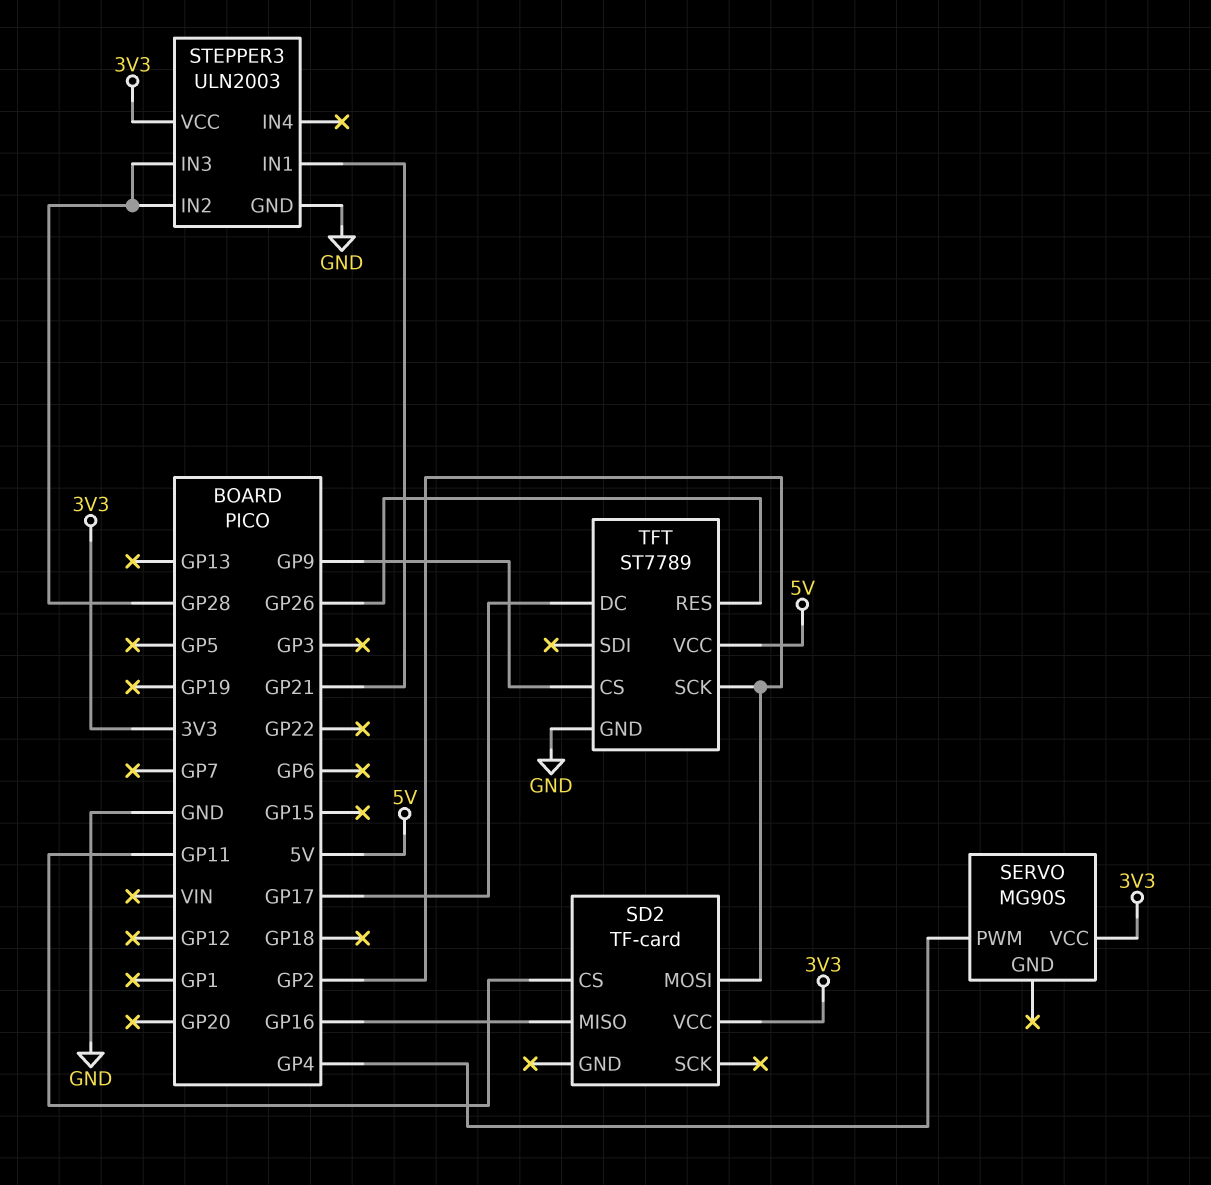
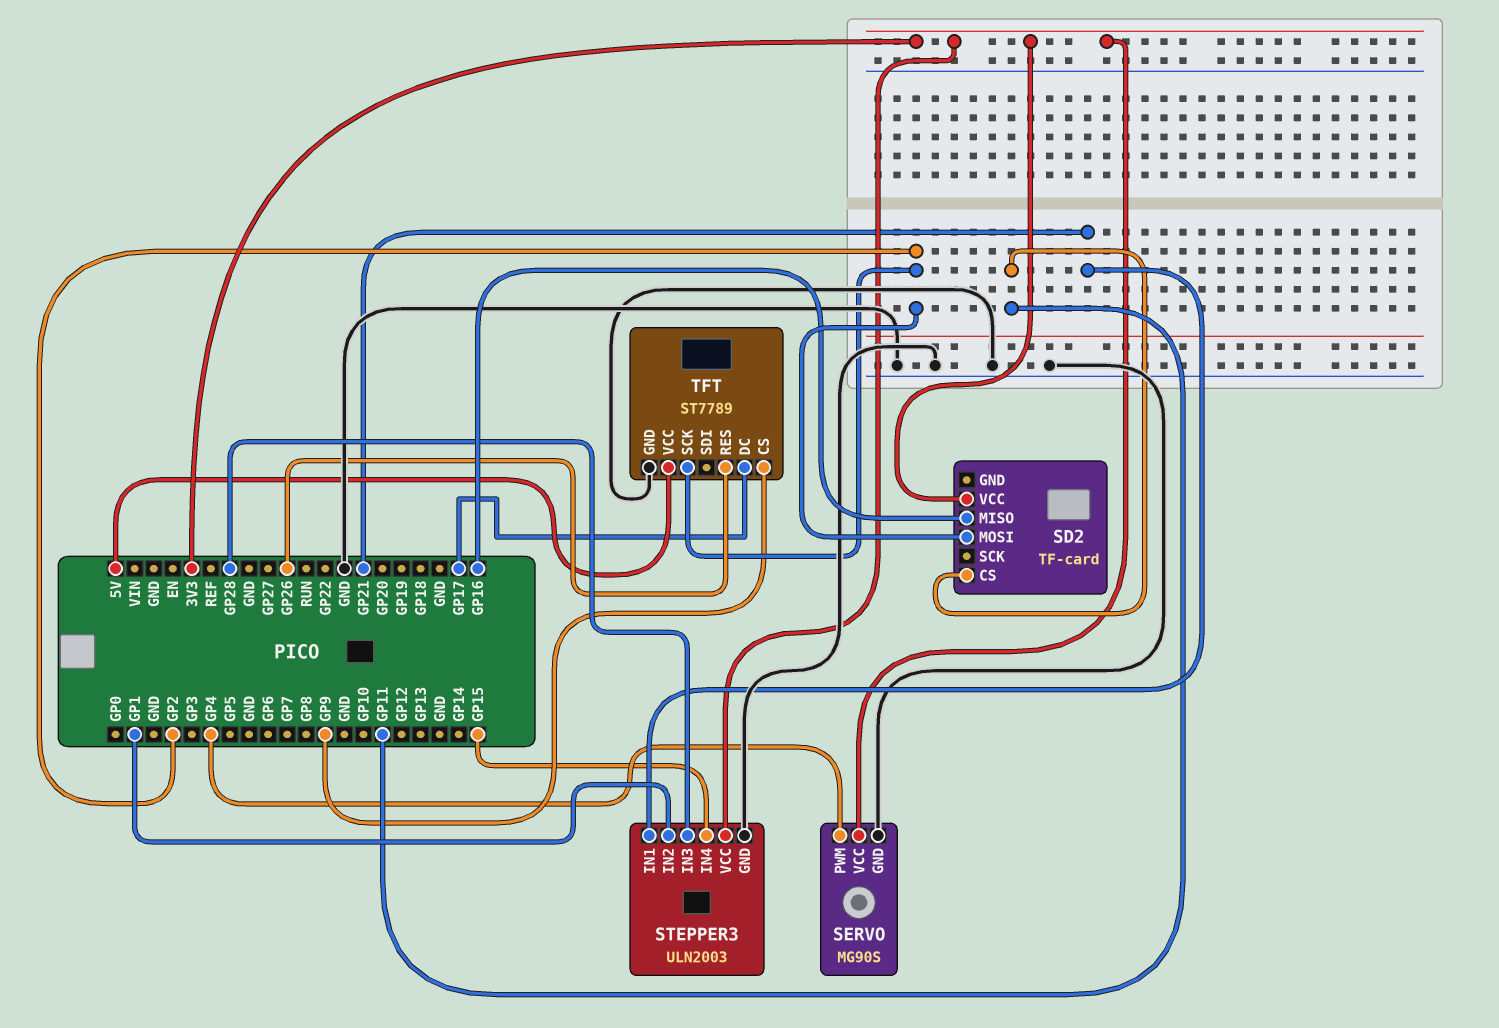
SERVO pin GND: none -> GND
STEPPER3 pin IN2: GP28 -> GP1
STEPPER3 pin IN4: none -> GP15

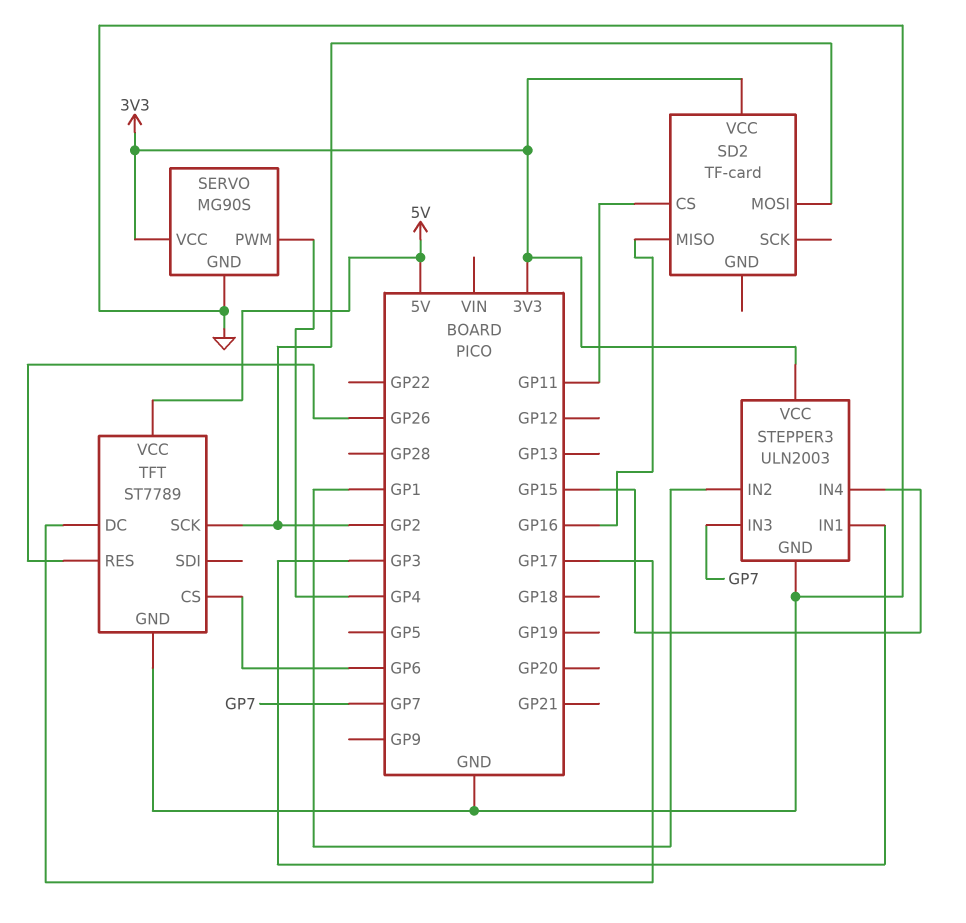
STEPPER3 pin IN1: GP21 -> GP3
STEPPER3 pin IN3: GP28 -> GP7
TFT pin CS: GP9 -> GP6

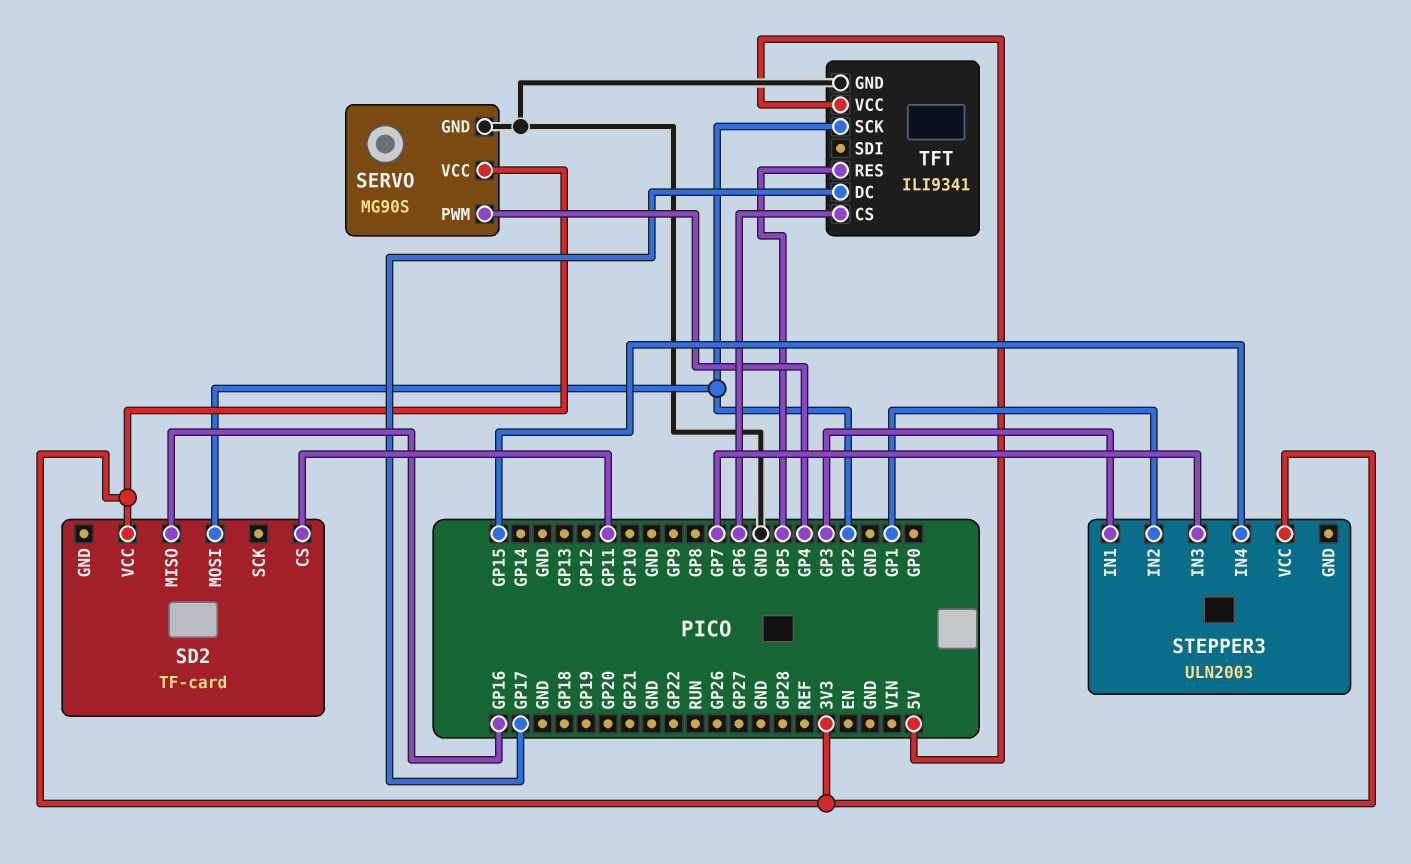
STEPPER3 pin GND: GND -> none
TFT: ST7789 -> ILI9341
TFT pin RES: GP26 -> GP5

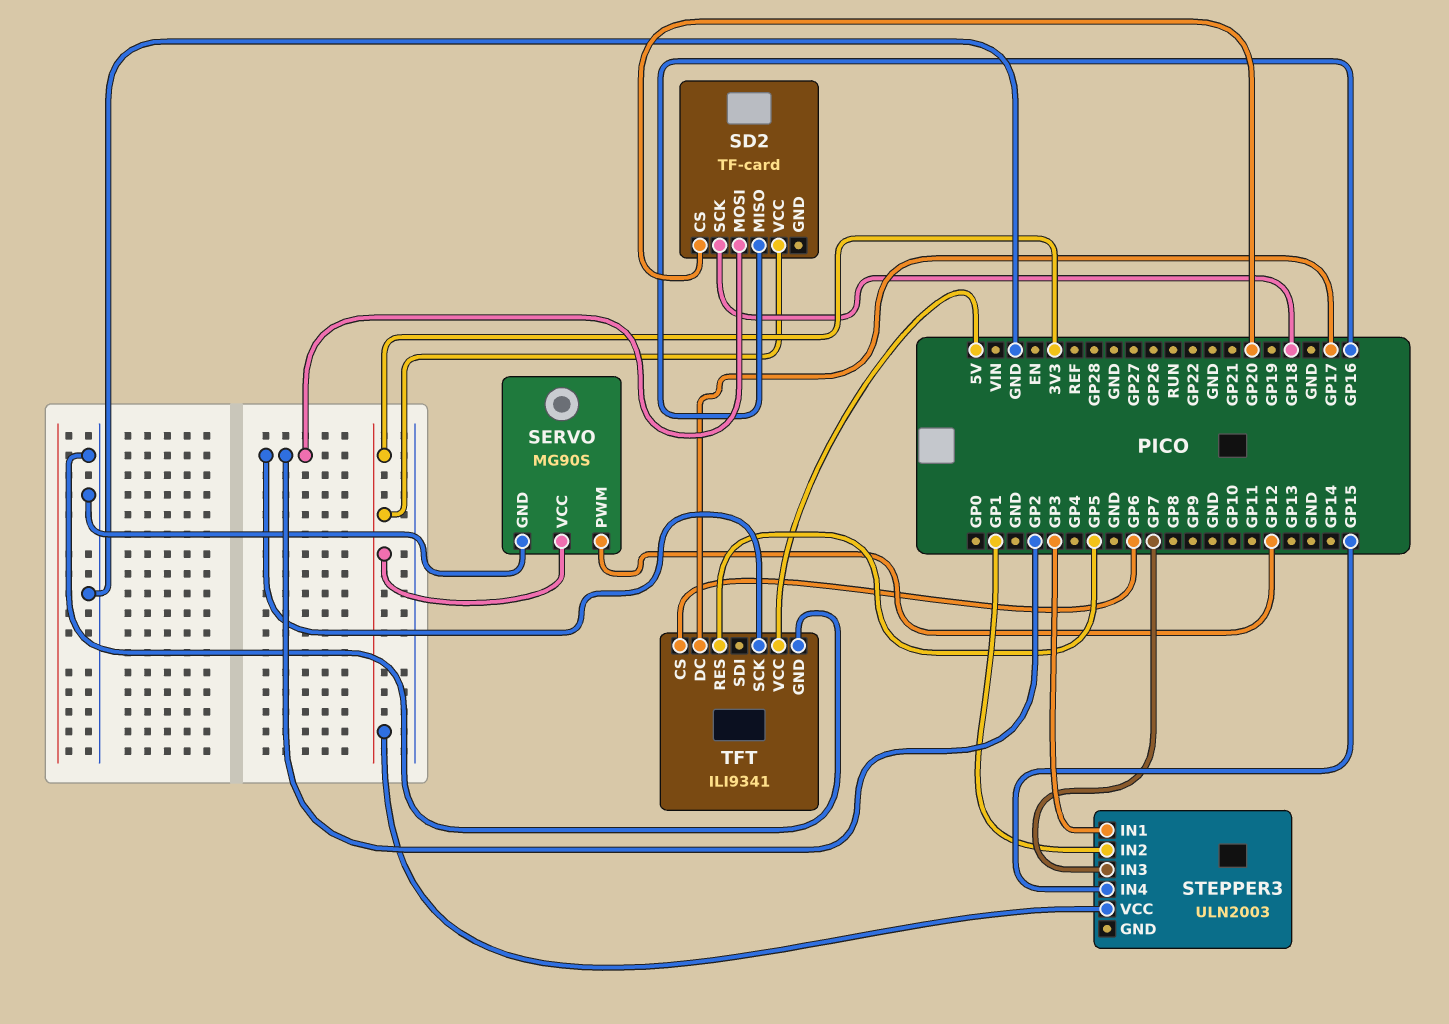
SD2 pin CS: GP11 -> GP20
SD2 pin SCK: none -> GP18
SERVO pin PWM: GP4 -> GP12

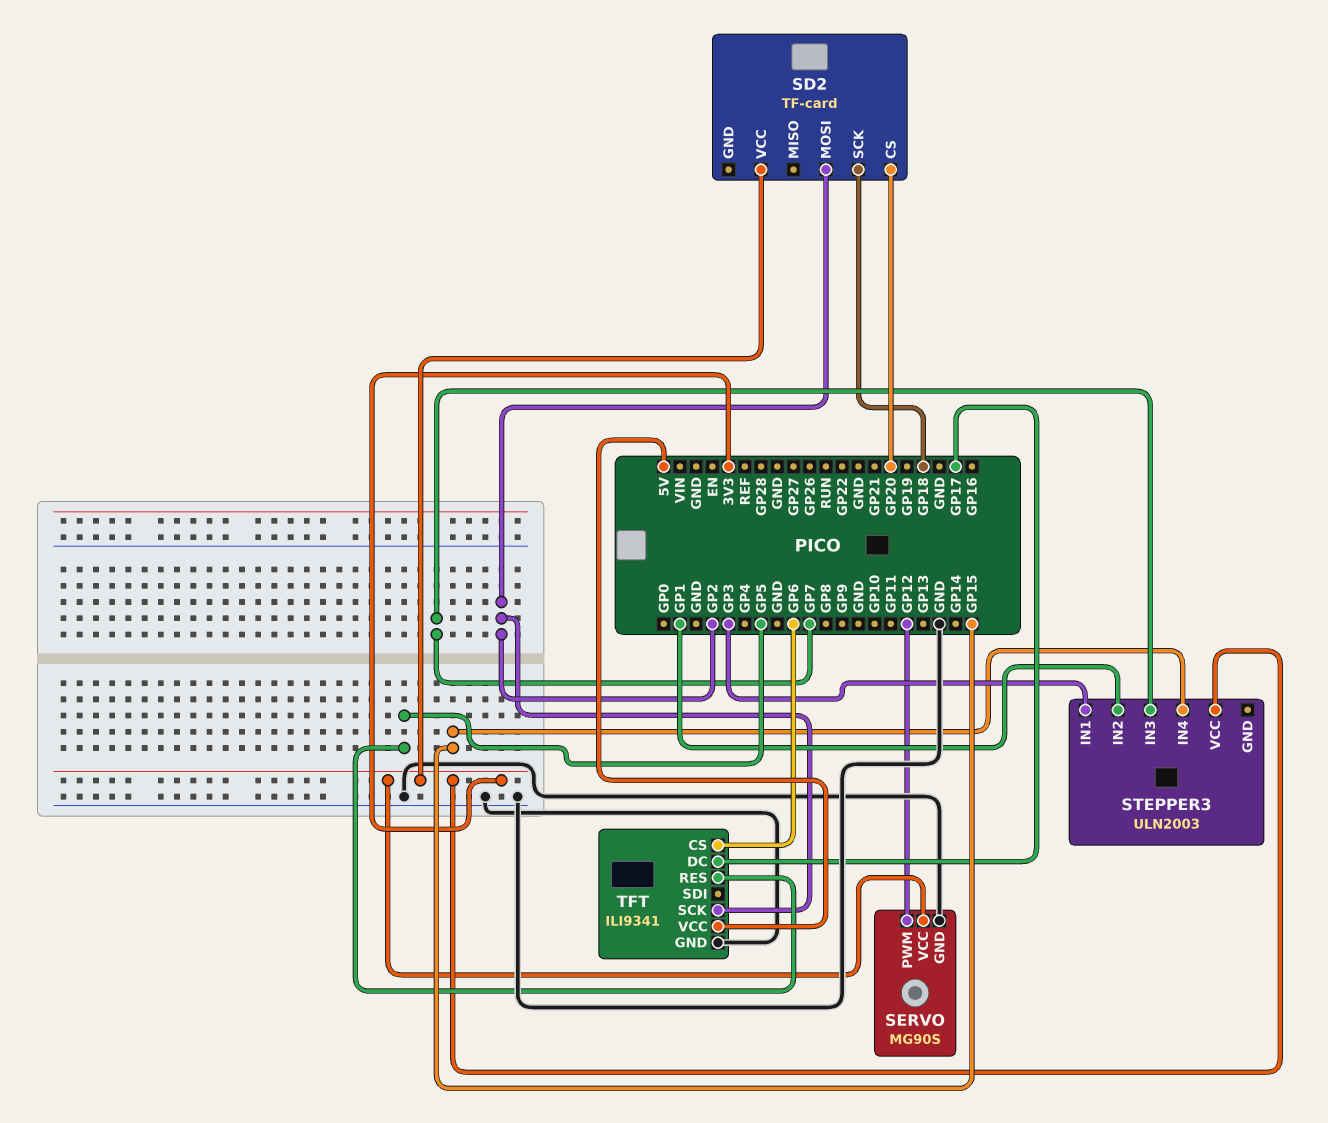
SD2 pin MISO: GP16 -> none

